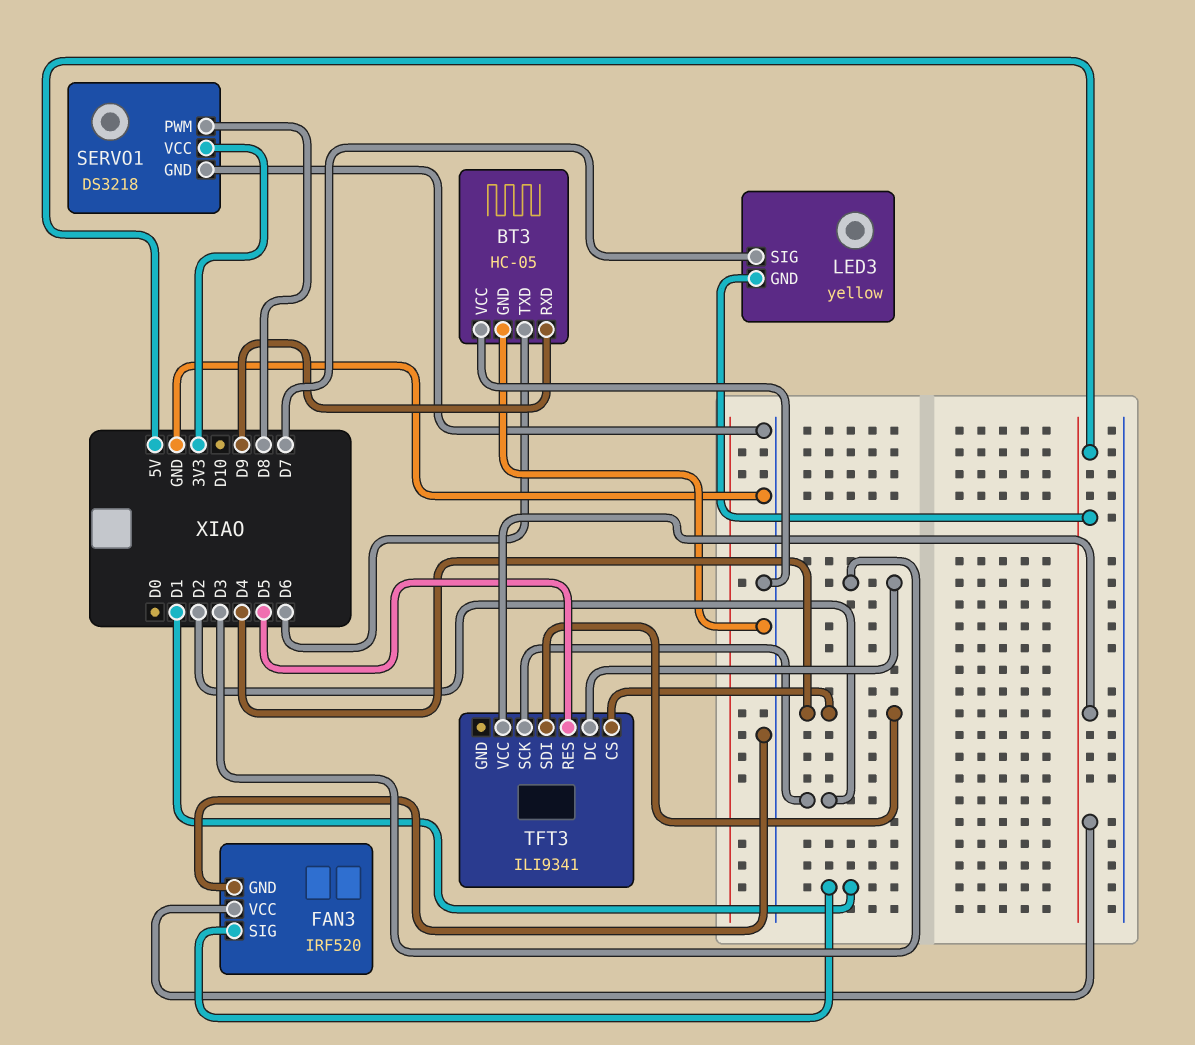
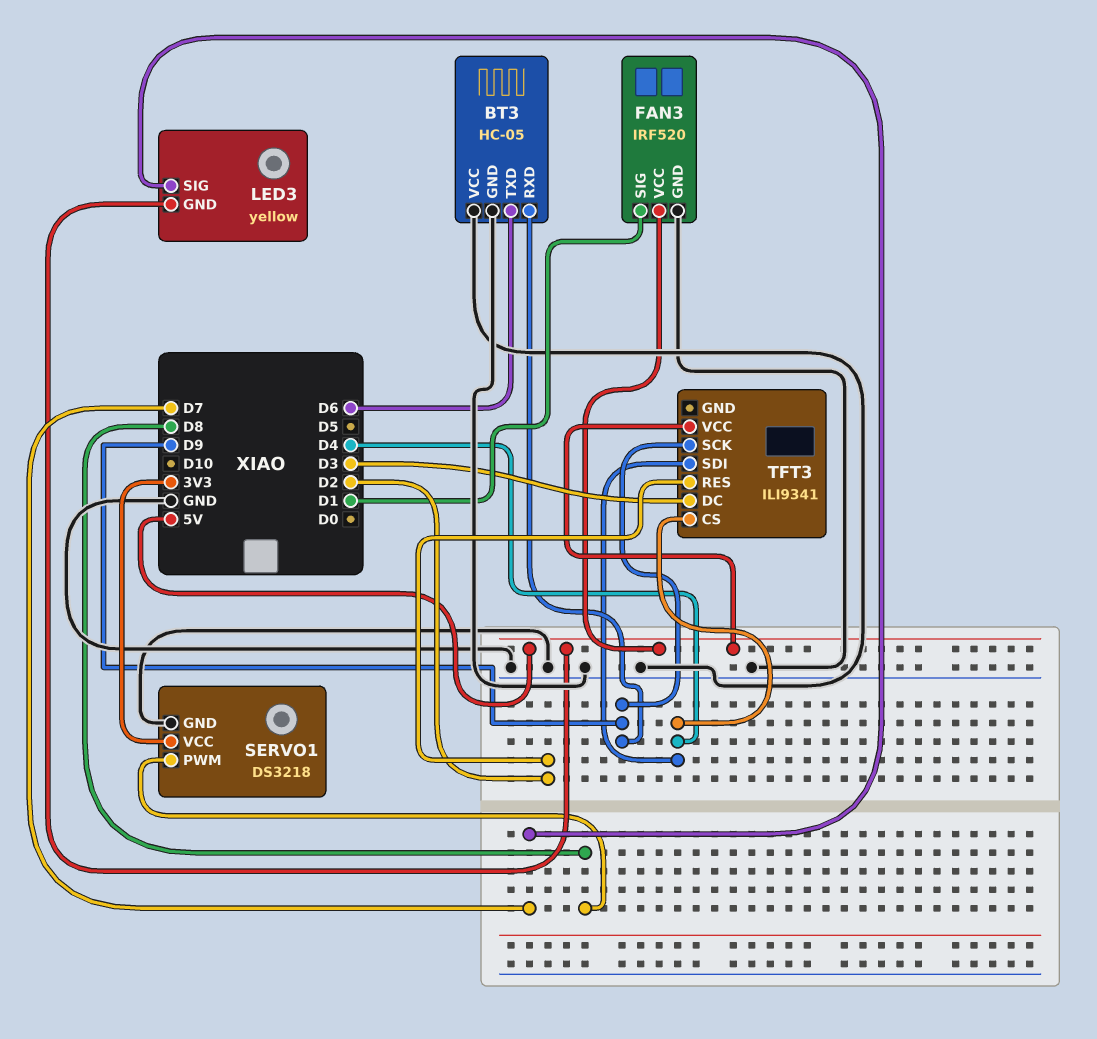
TFT3 pin RES: D5 -> D2
TFT3 pin SCK: D2 -> D9

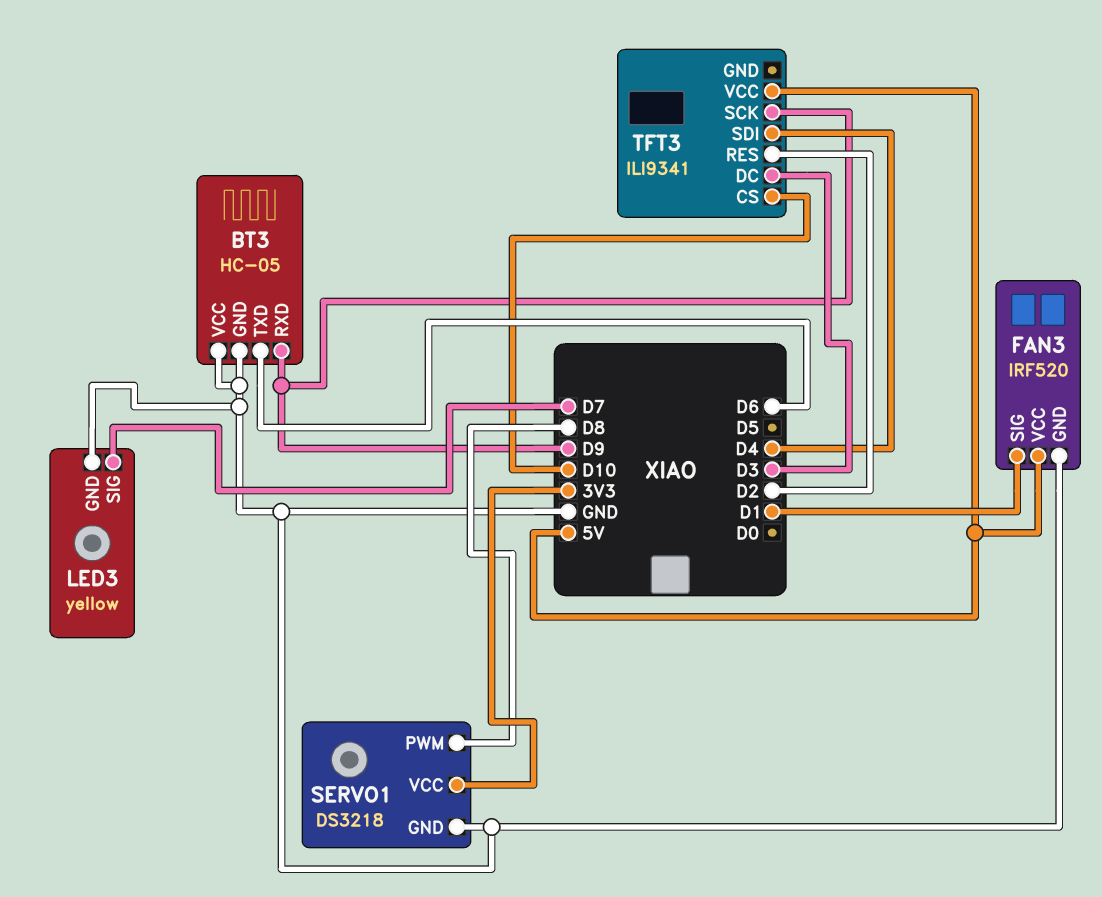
LED3 pin GND: 5V -> GND
TFT3 pin CS: D4 -> D10

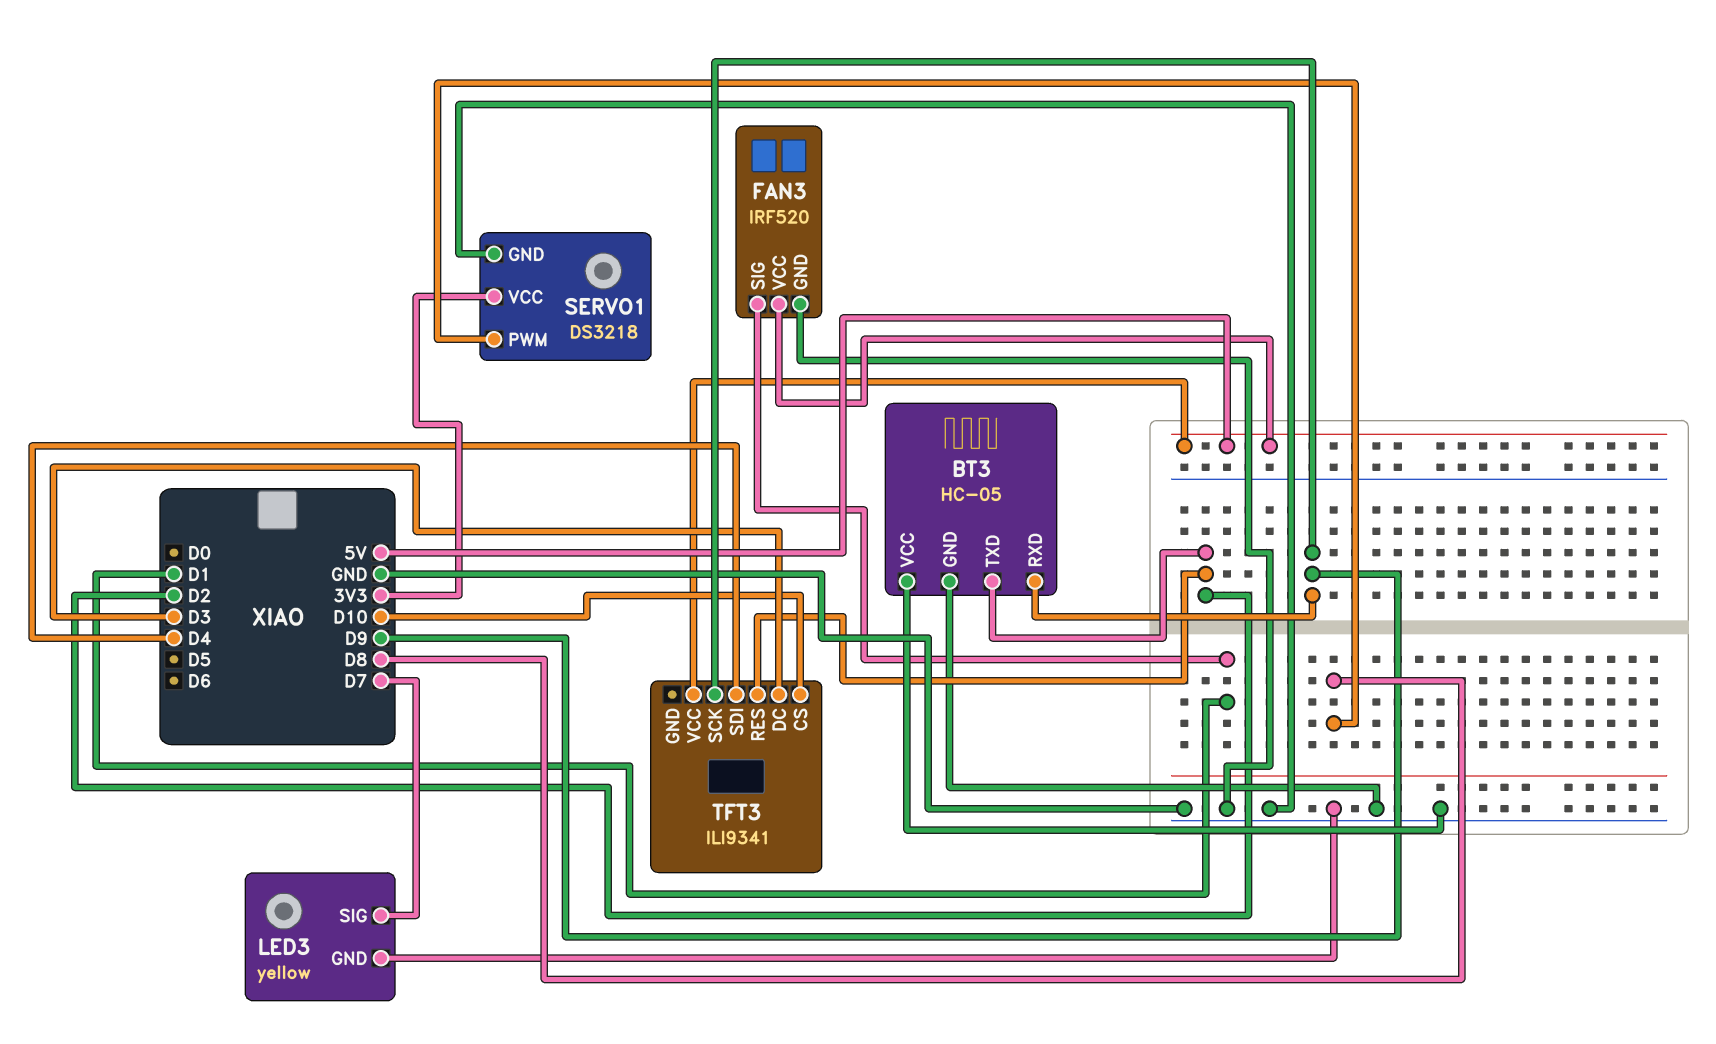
BT3 pin TXD: D6 -> D2

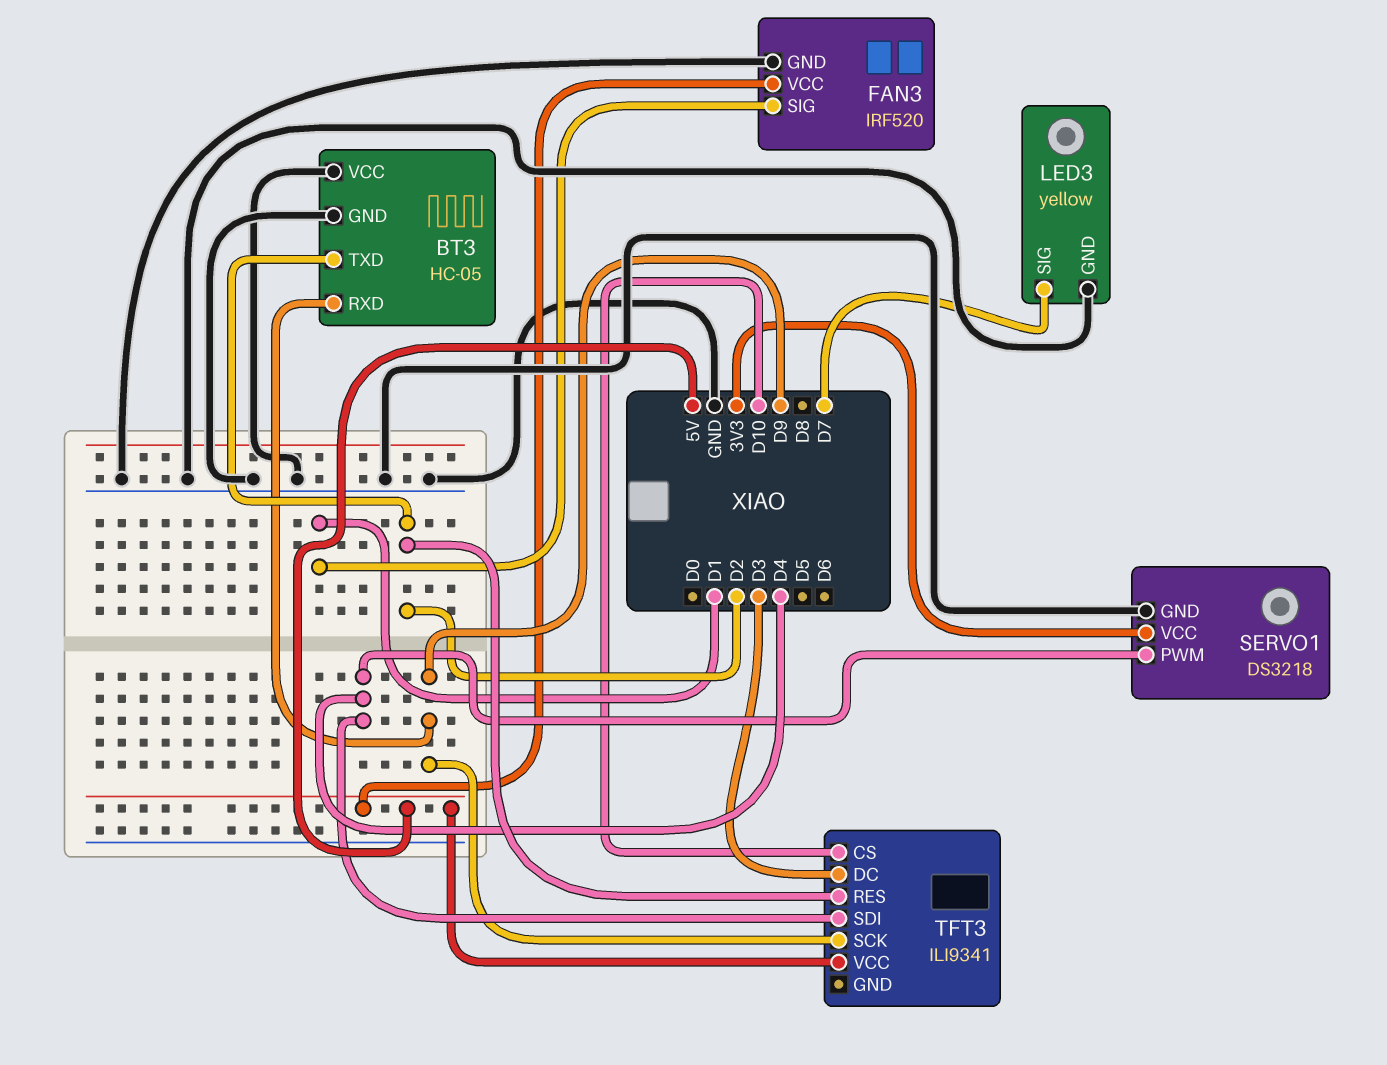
SERVO1 pin PWM: D8 -> D4

